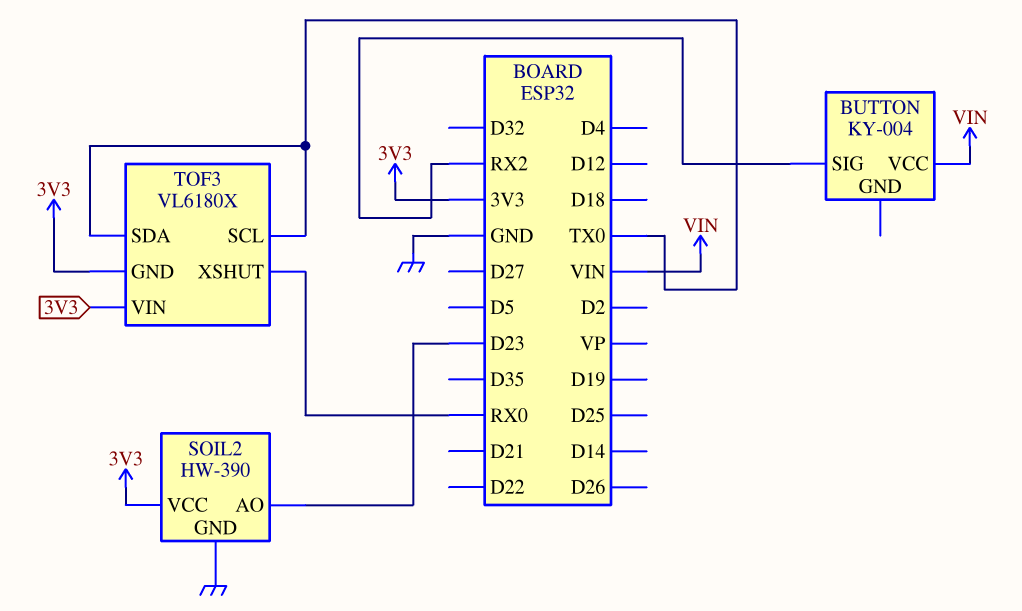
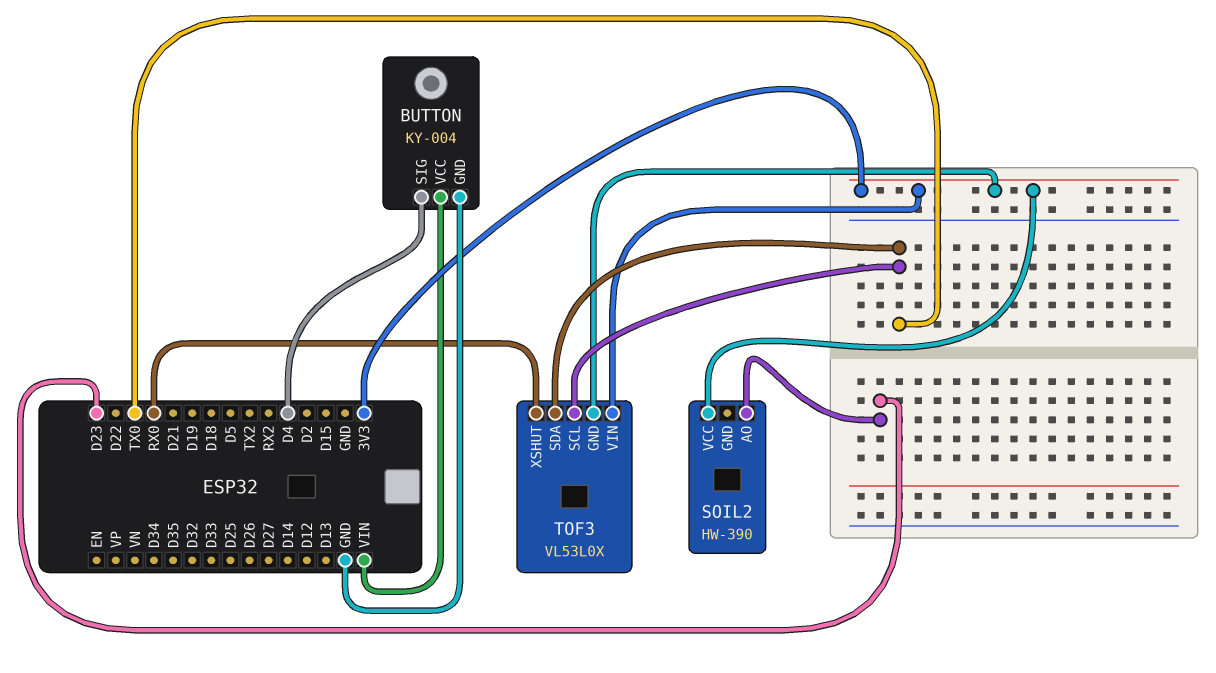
BUTTON pin GND: none -> GND
BUTTON pin SIG: RX2 -> D4
SOIL2 pin GND: GND -> none
TOF3: VL6180X -> VL53L0X

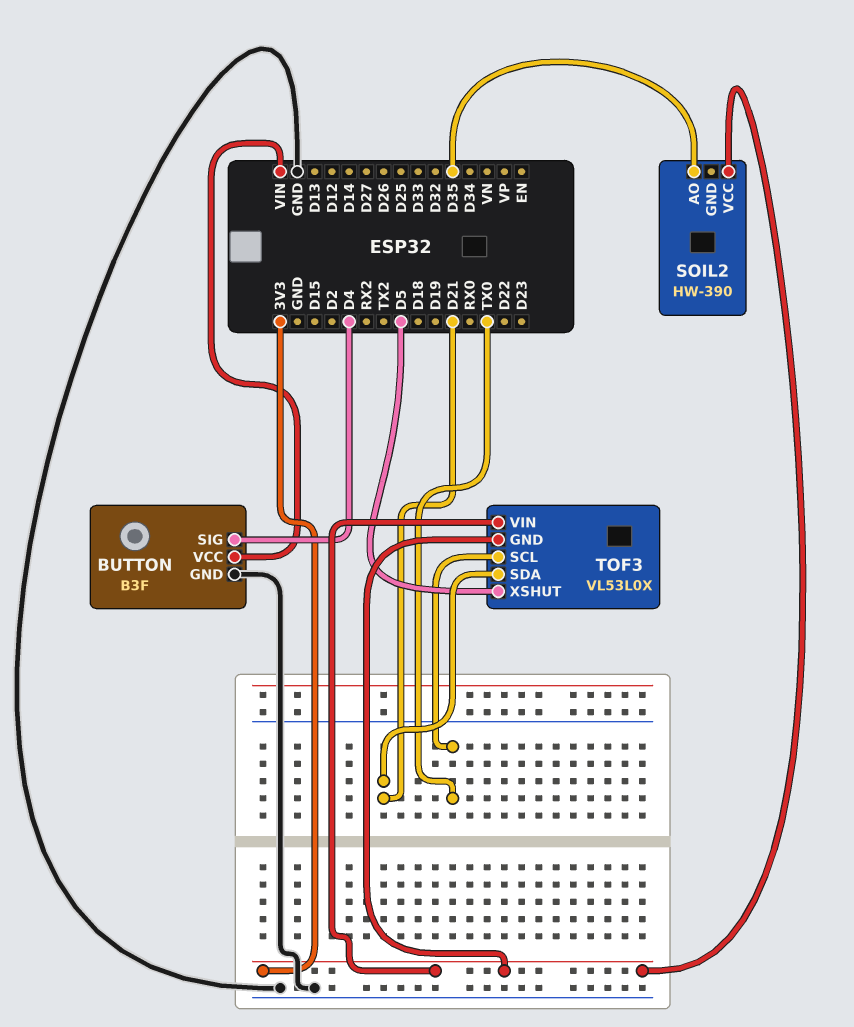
BUTTON: KY-004 -> B3F
SOIL2 pin AO: D23 -> D35
TOF3 pin SDA: TX0 -> D21
TOF3 pin XSHUT: RX0 -> D5

